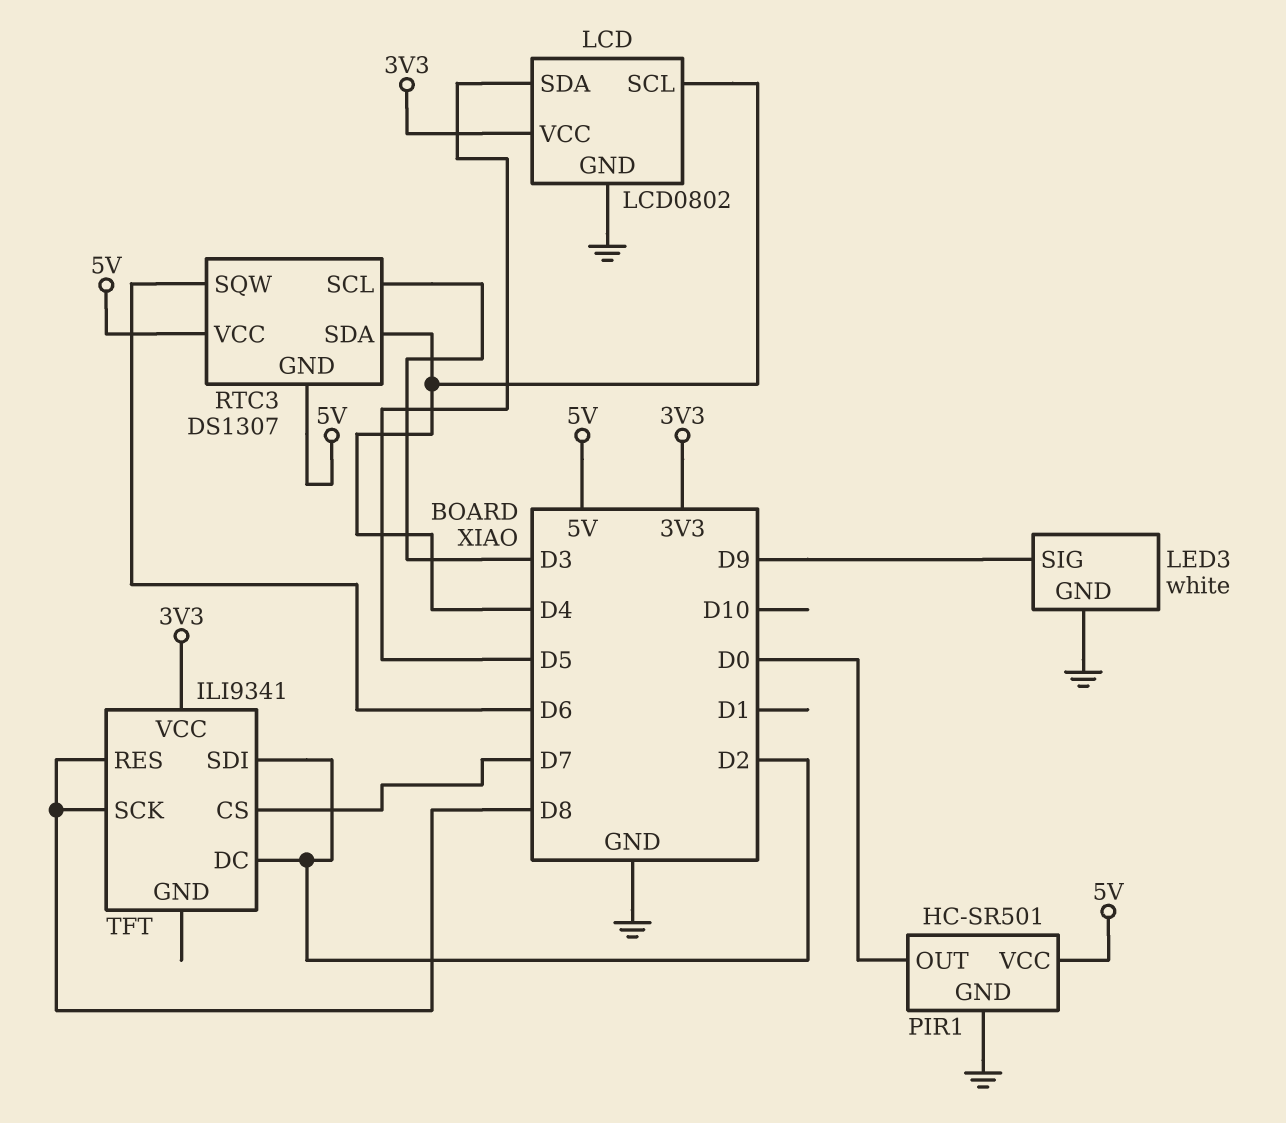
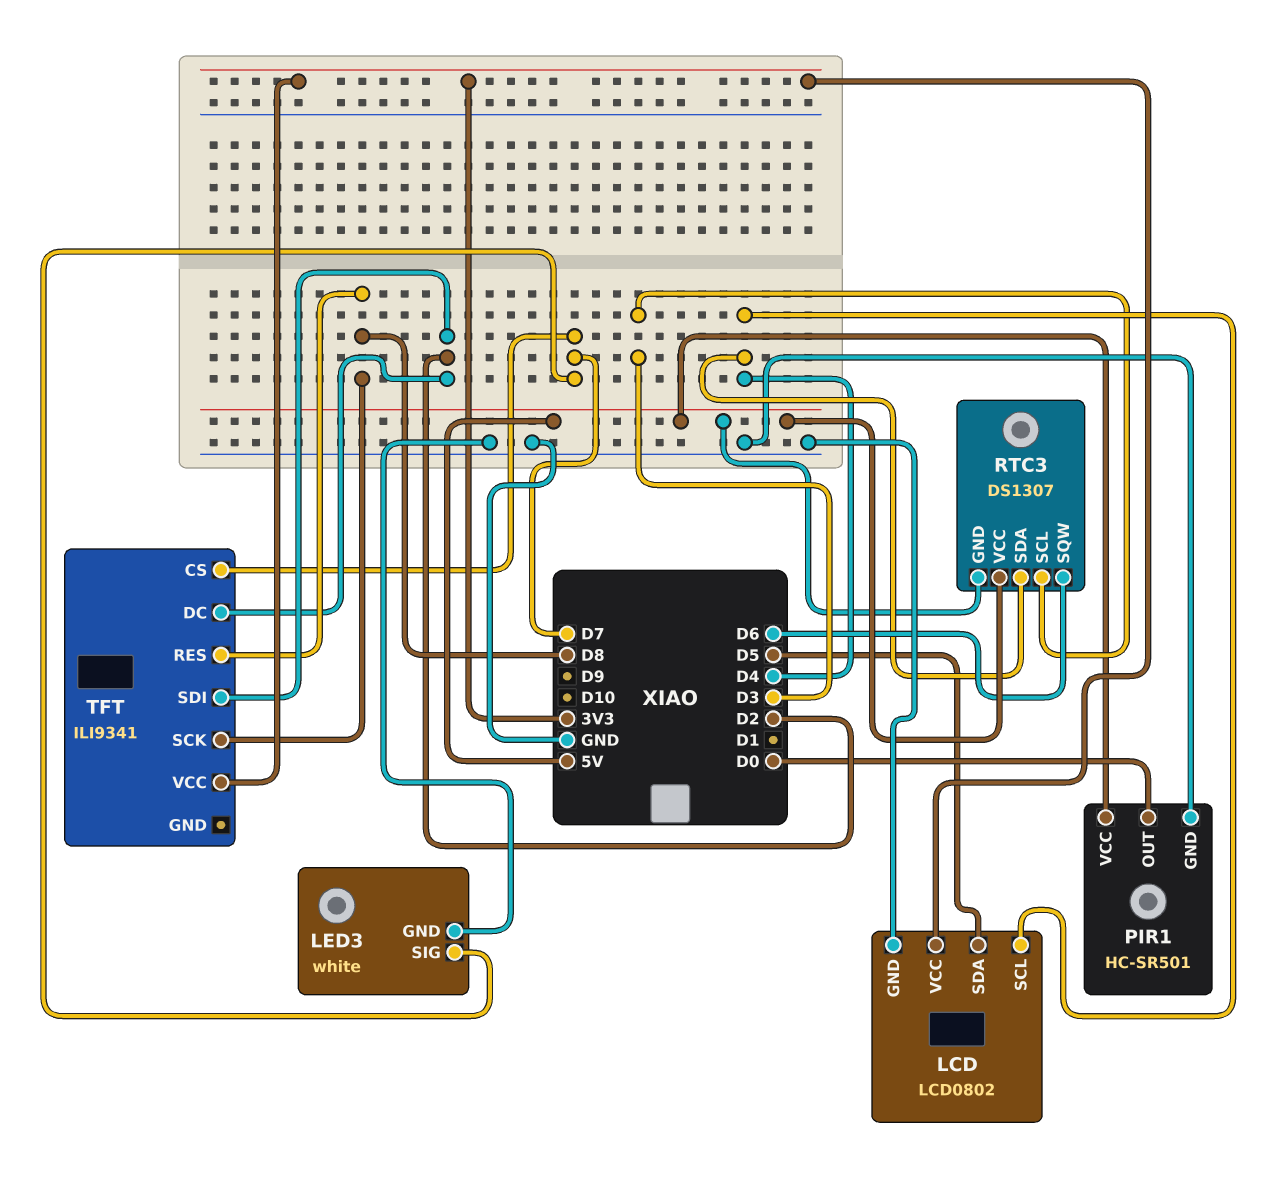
LED3 pin SIG: D9 -> D7

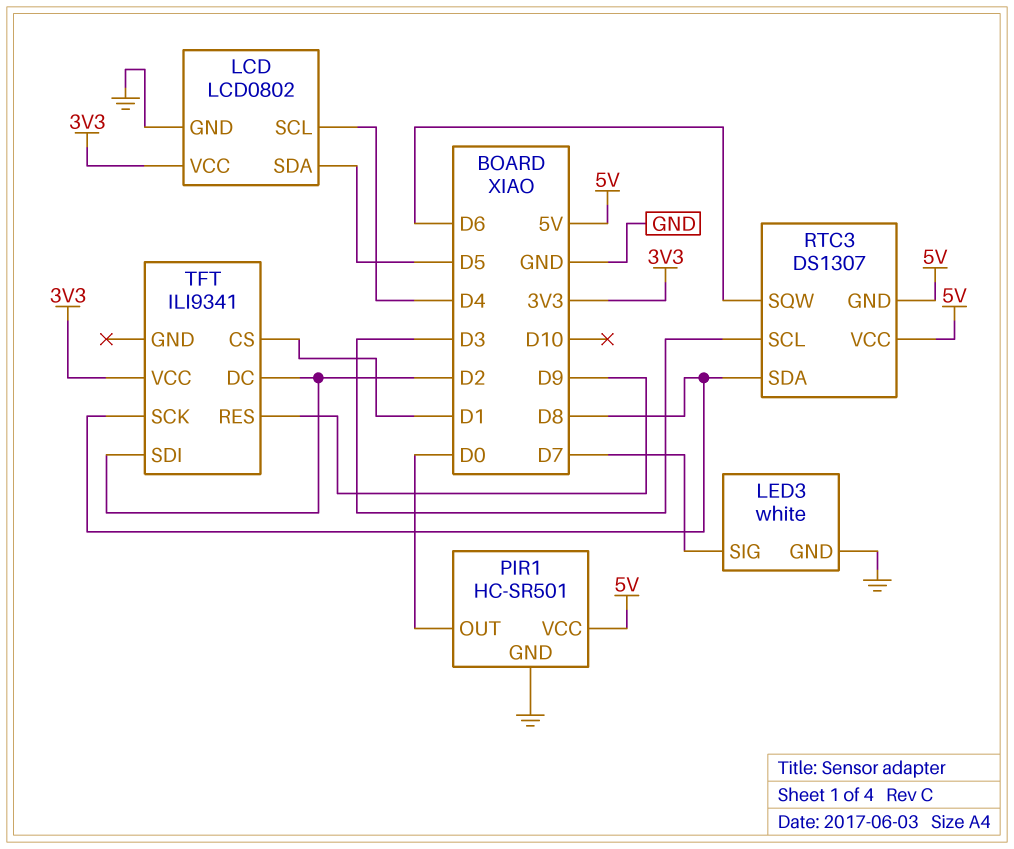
RTC3 pin SDA: D4 -> D8
TFT pin CS: D7 -> D1
TFT pin RES: D8 -> D9

